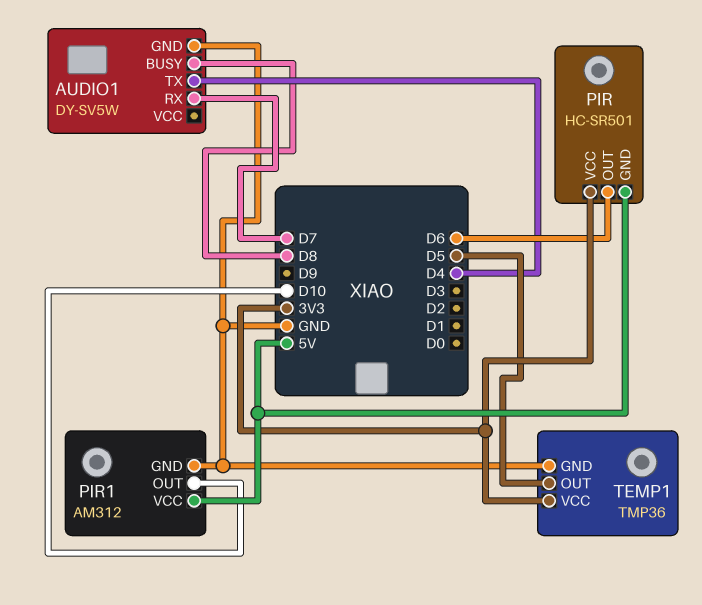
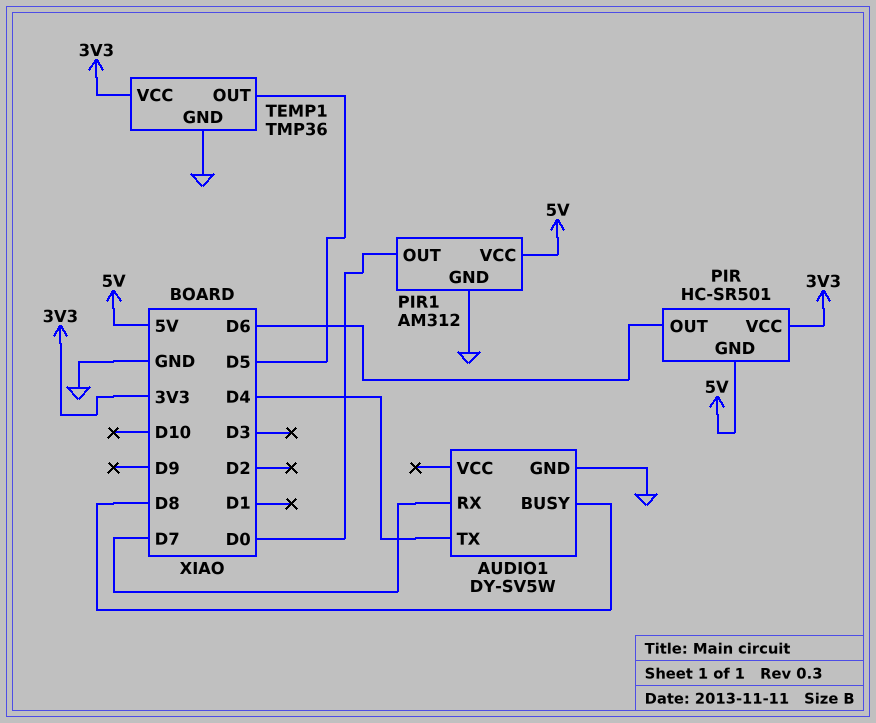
PIR1 pin OUT: D10 -> D0

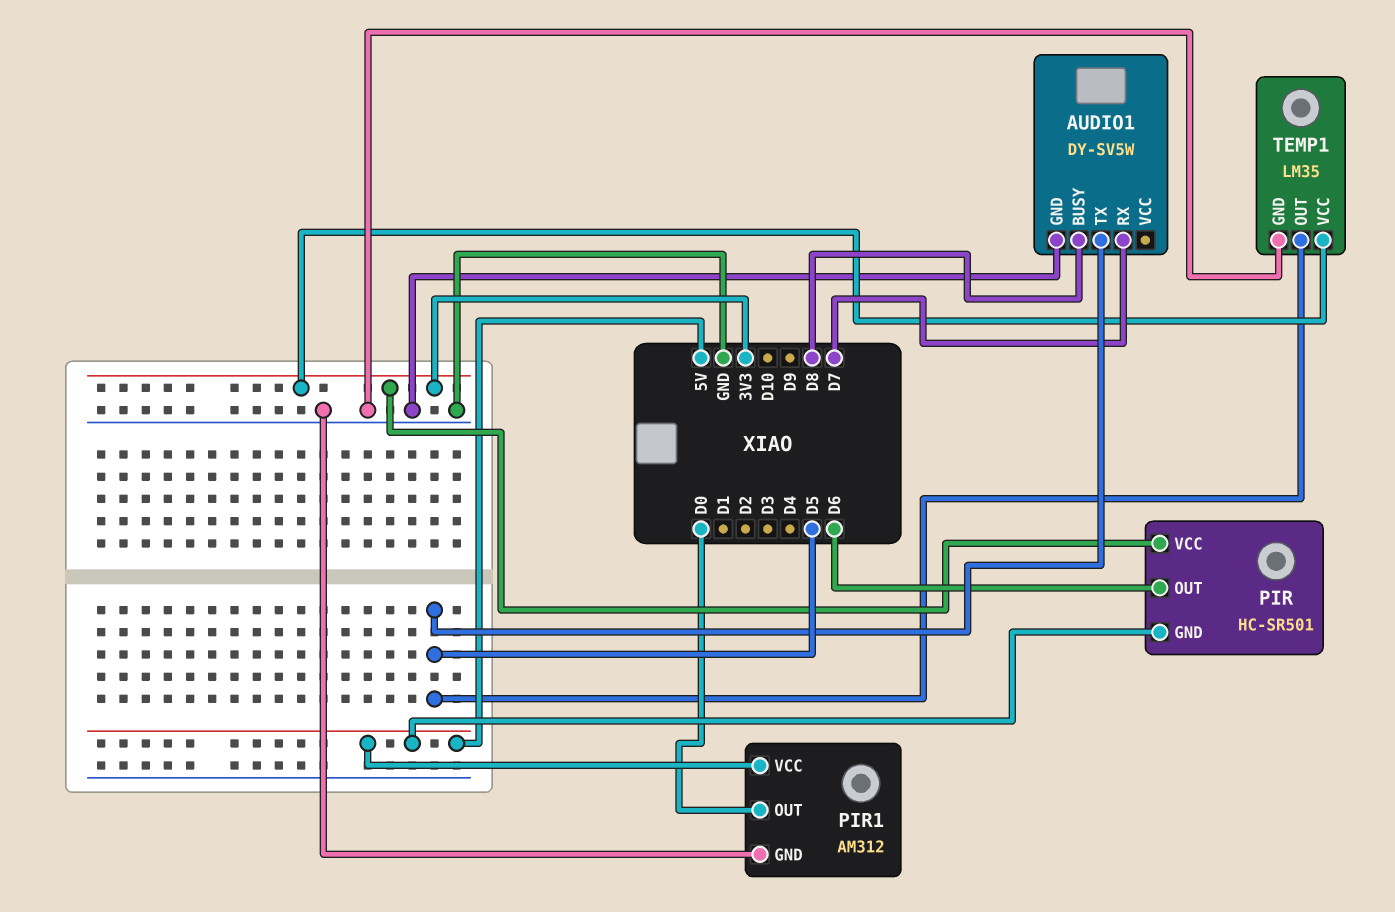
AUDIO1 pin TX: D4 -> D5
TEMP1: TMP36 -> LM35

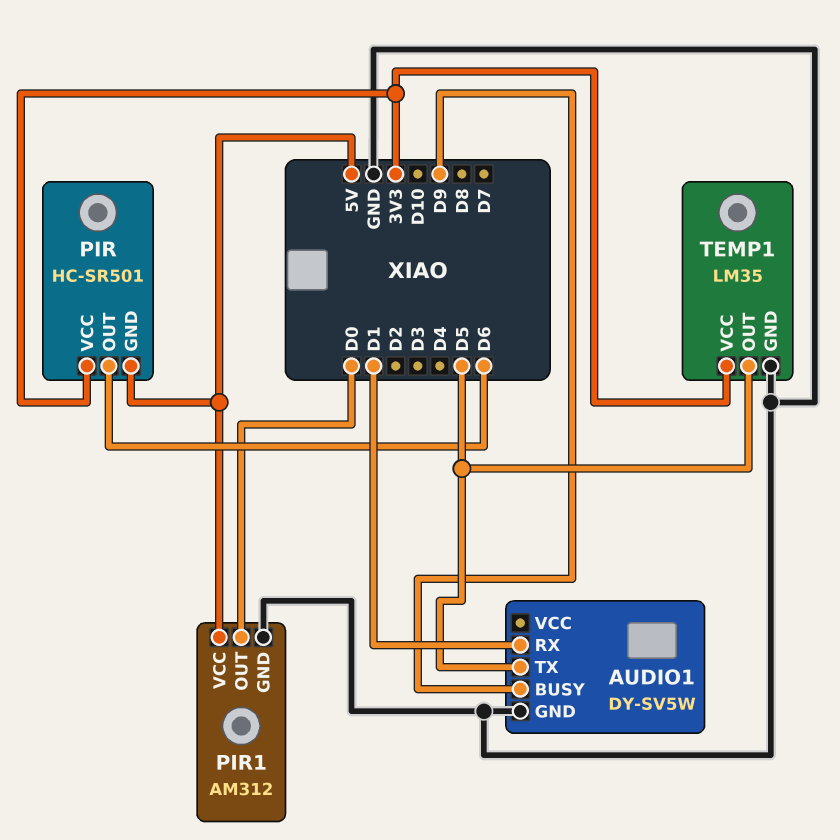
AUDIO1 pin BUSY: D8 -> D9
AUDIO1 pin RX: D7 -> D1

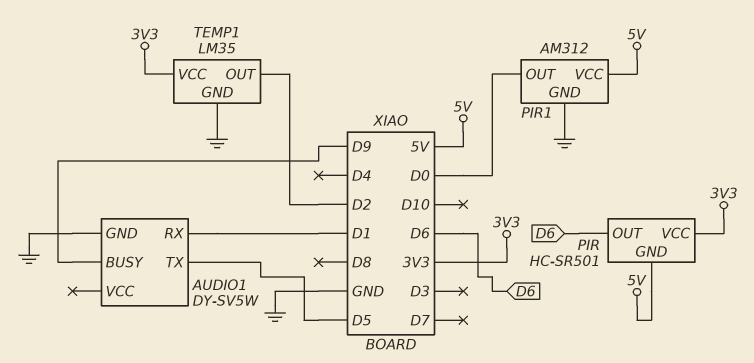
TEMP1 pin OUT: D5 -> D2

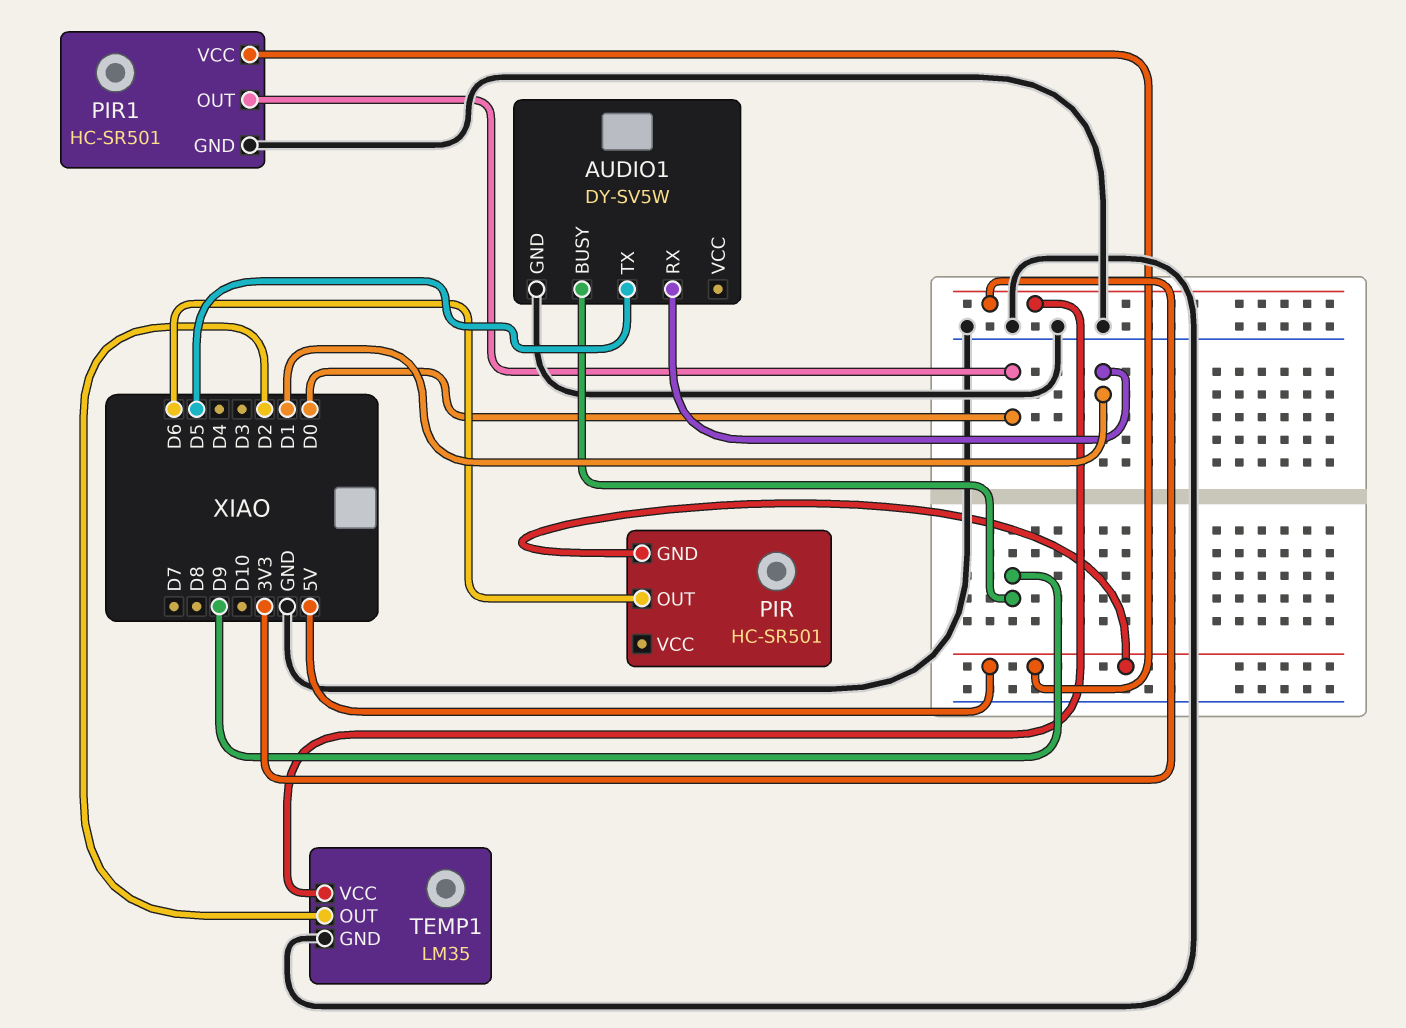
PIR pin VCC: 3V3 -> none
PIR1: AM312 -> HC-SR501

